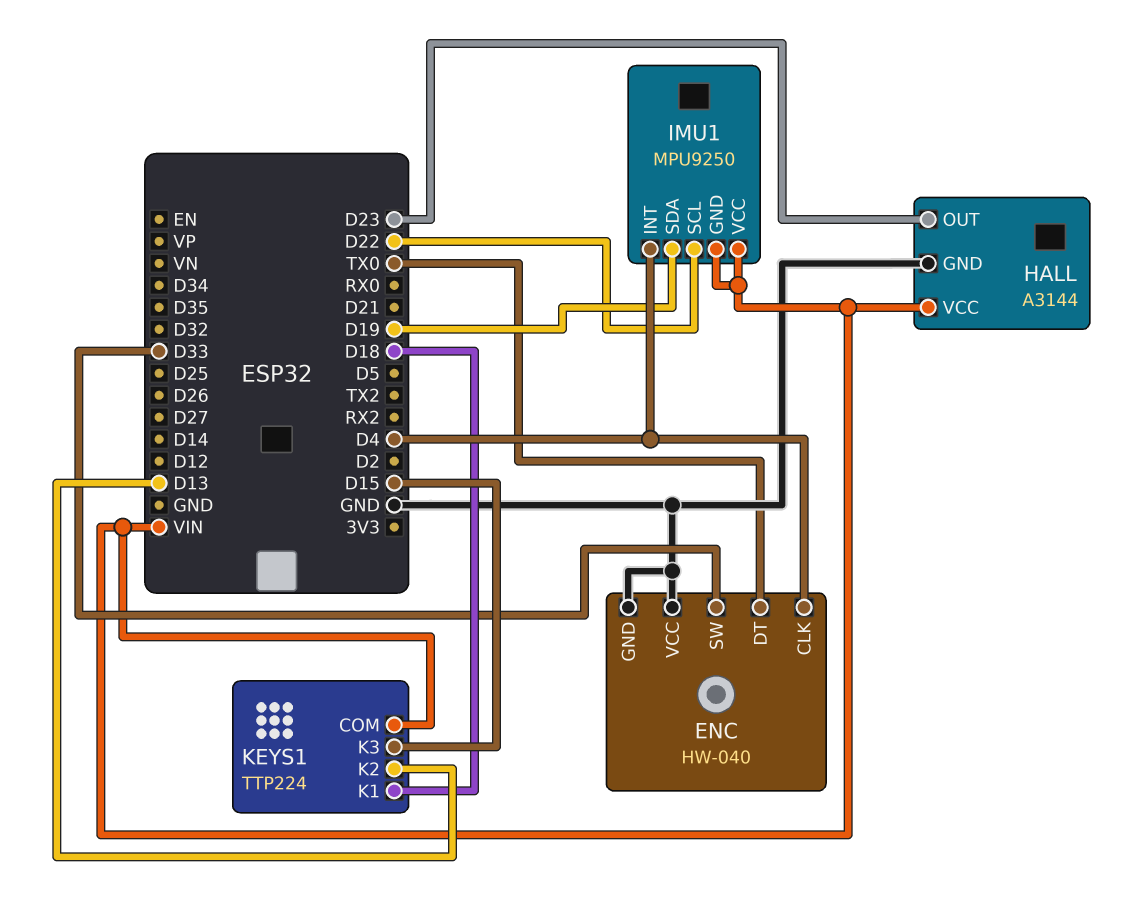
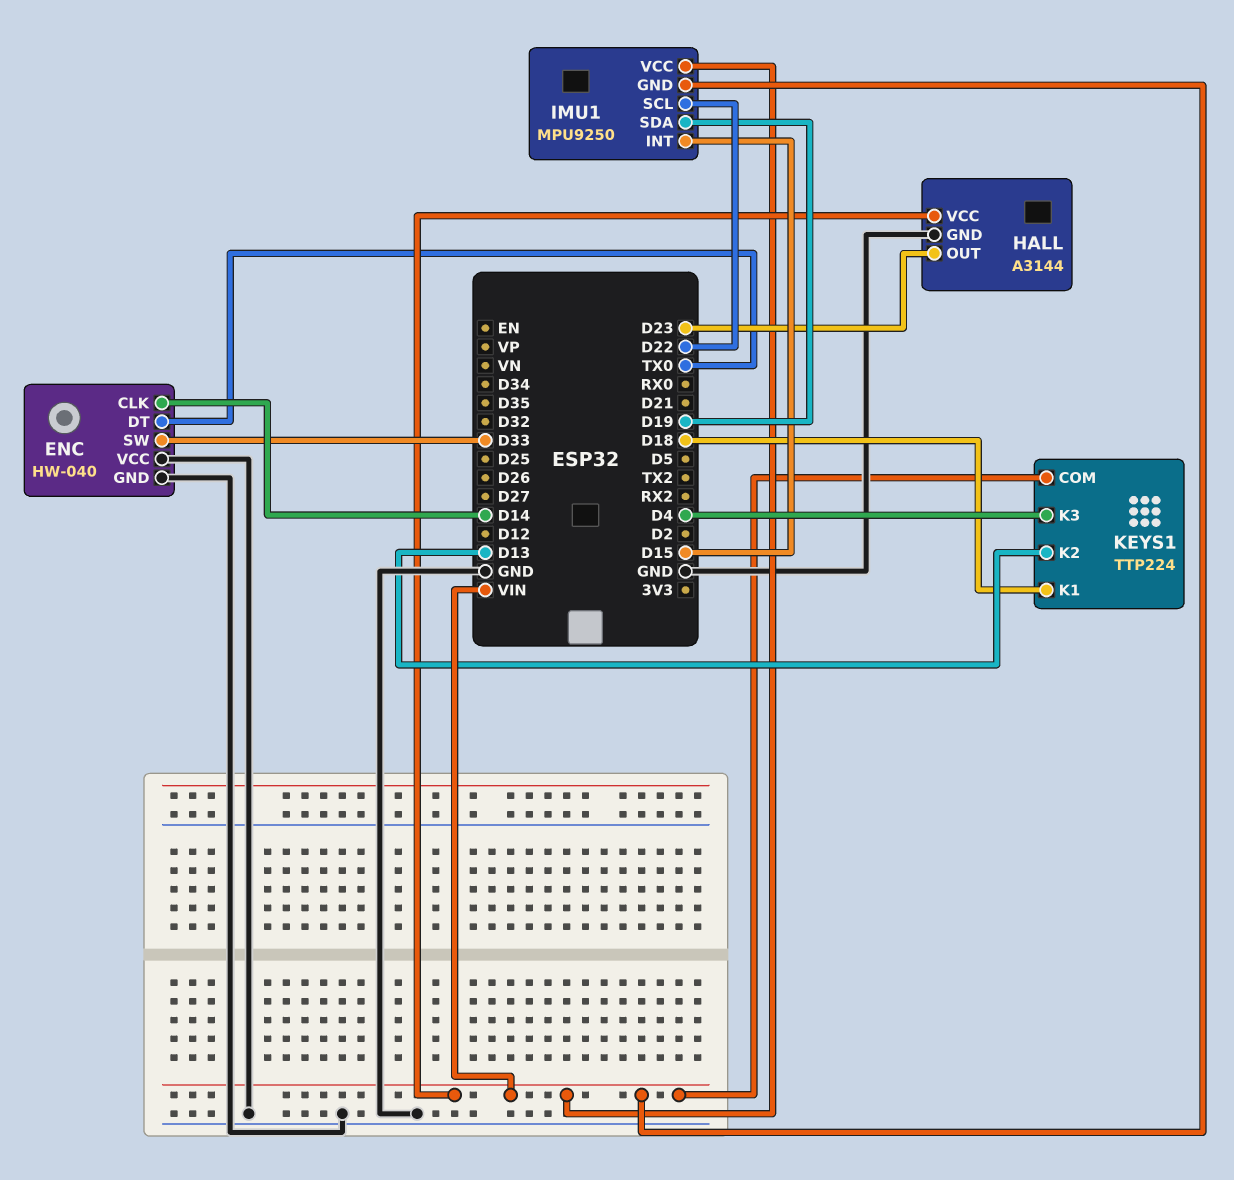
ENC pin CLK: D4 -> D14
IMU1 pin INT: D4 -> D15
KEYS1 pin K3: D15 -> D4

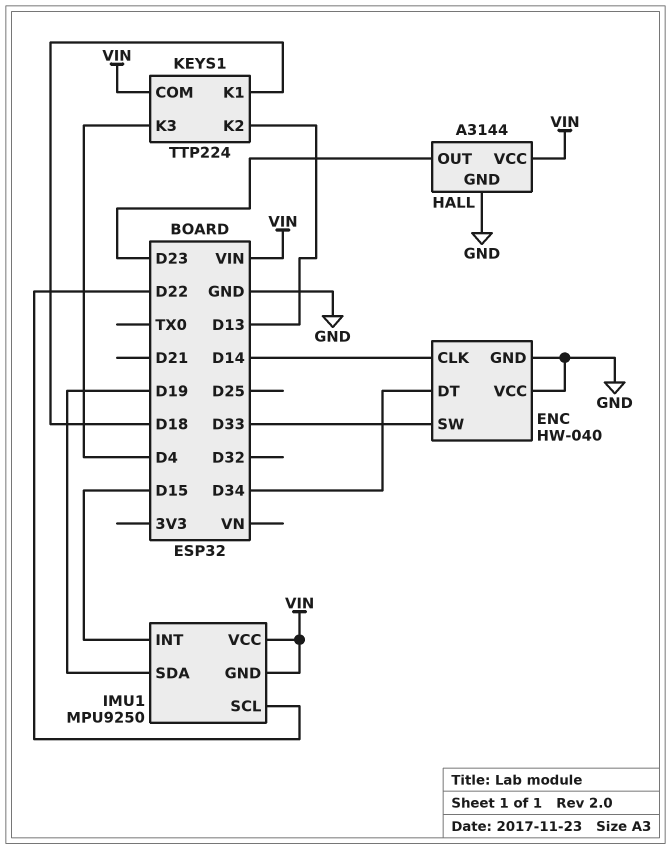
ENC pin DT: TX0 -> D34

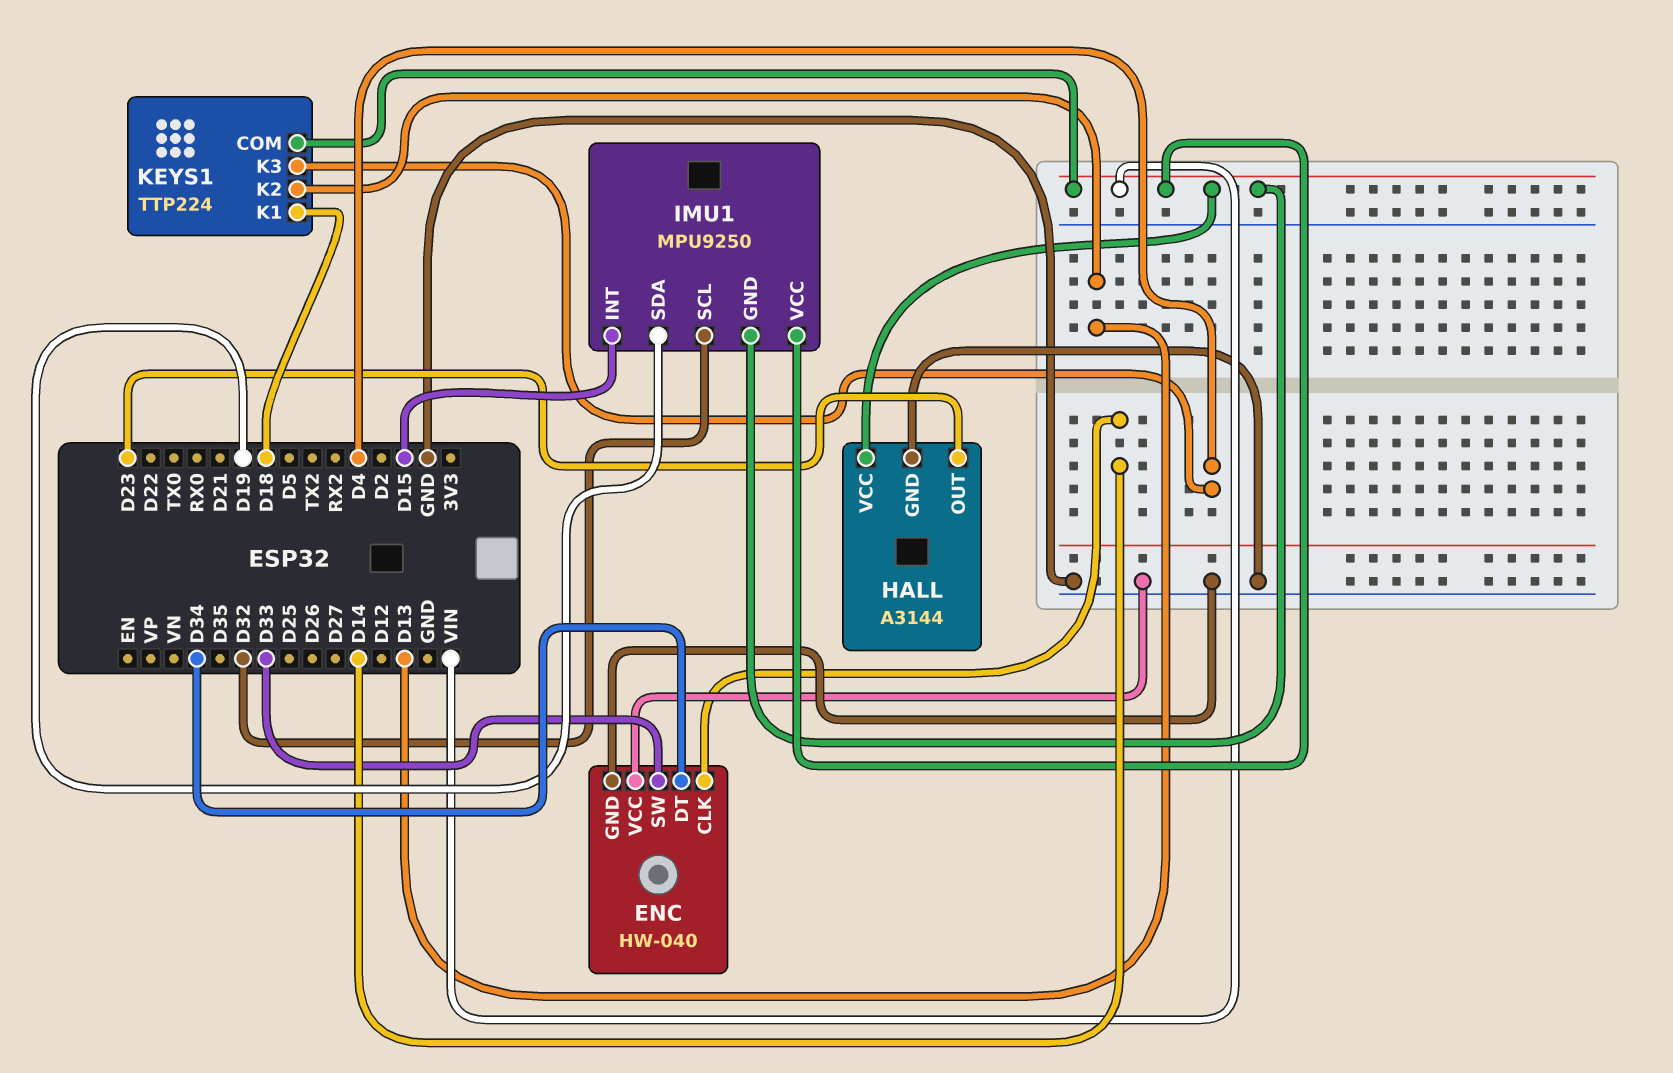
IMU1 pin SCL: D22 -> D32

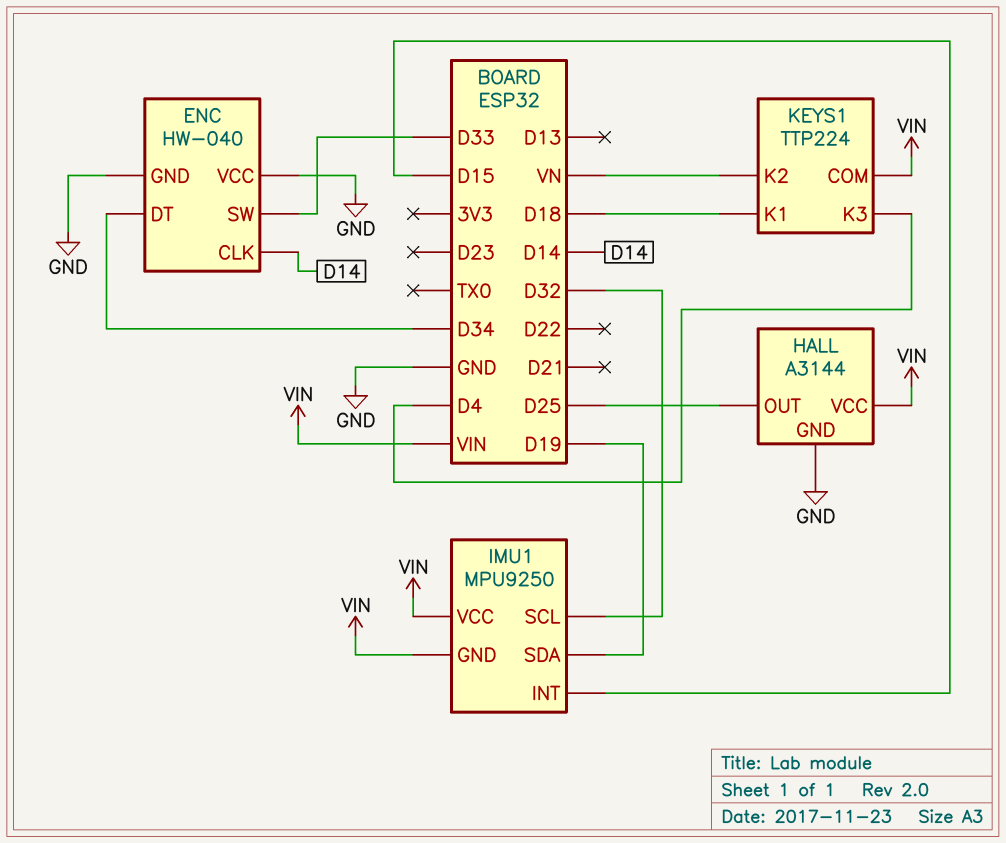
HALL pin OUT: D23 -> D25
KEYS1 pin K2: D13 -> VN

